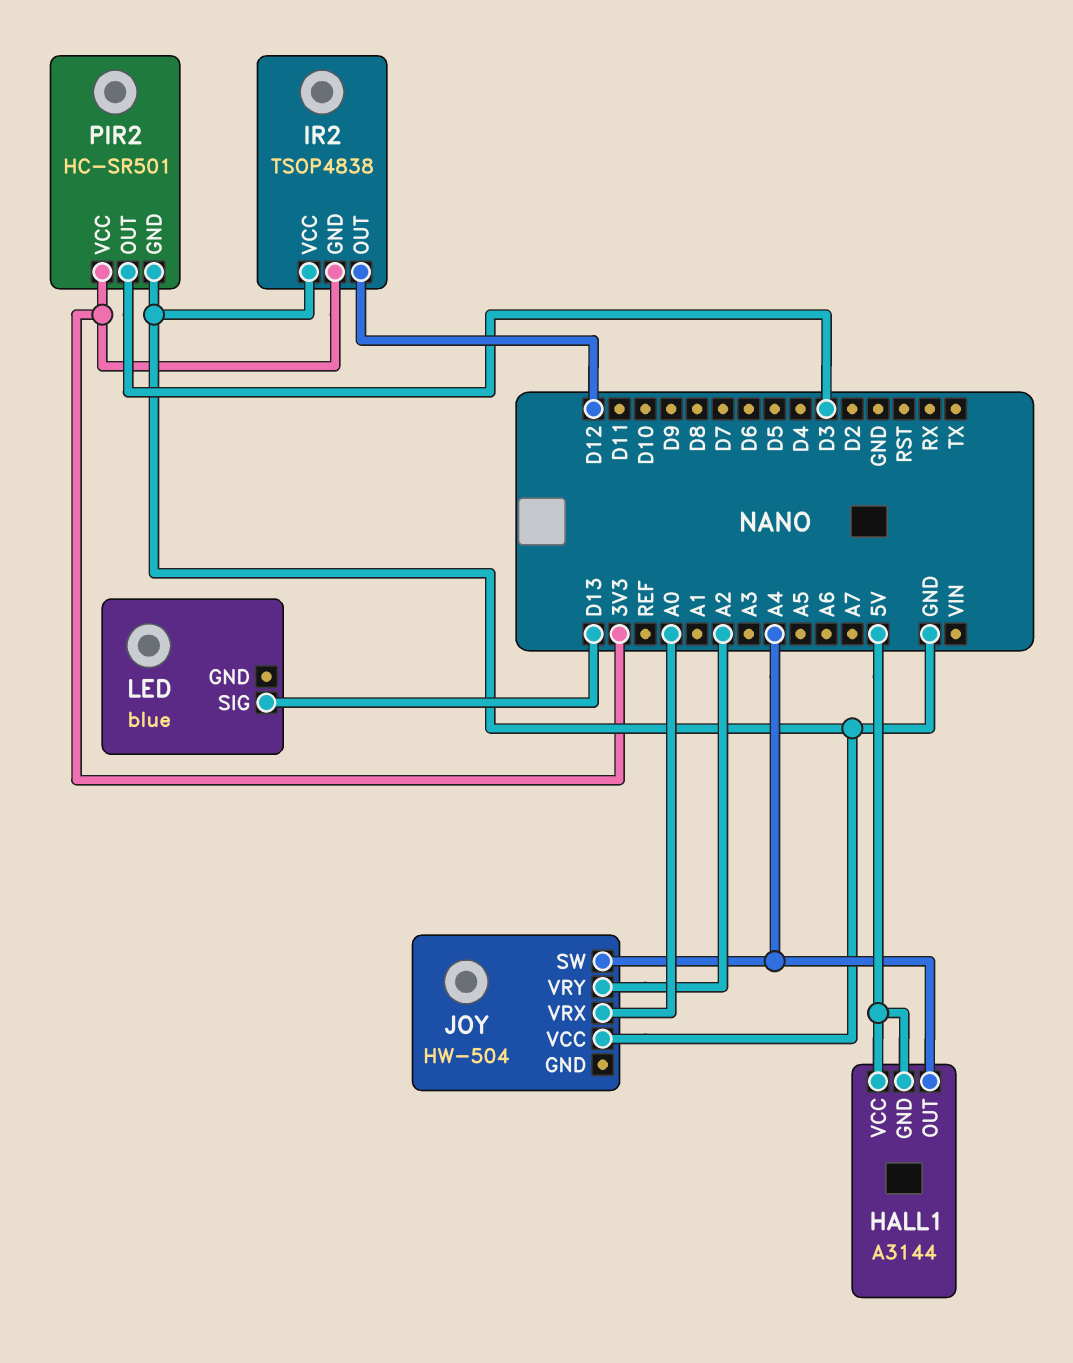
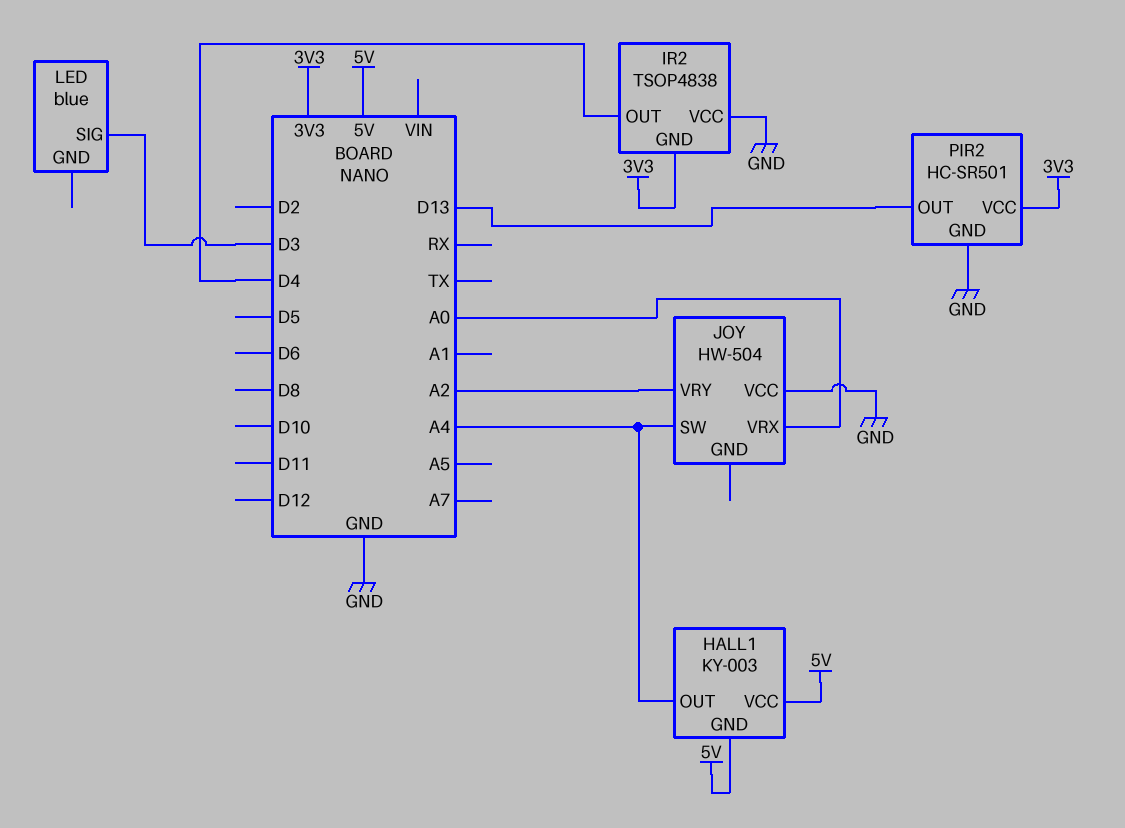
HALL1: A3144 -> KY-003
IR2 pin OUT: D12 -> D4
LED pin SIG: D13 -> D3
PIR2 pin OUT: D3 -> D13

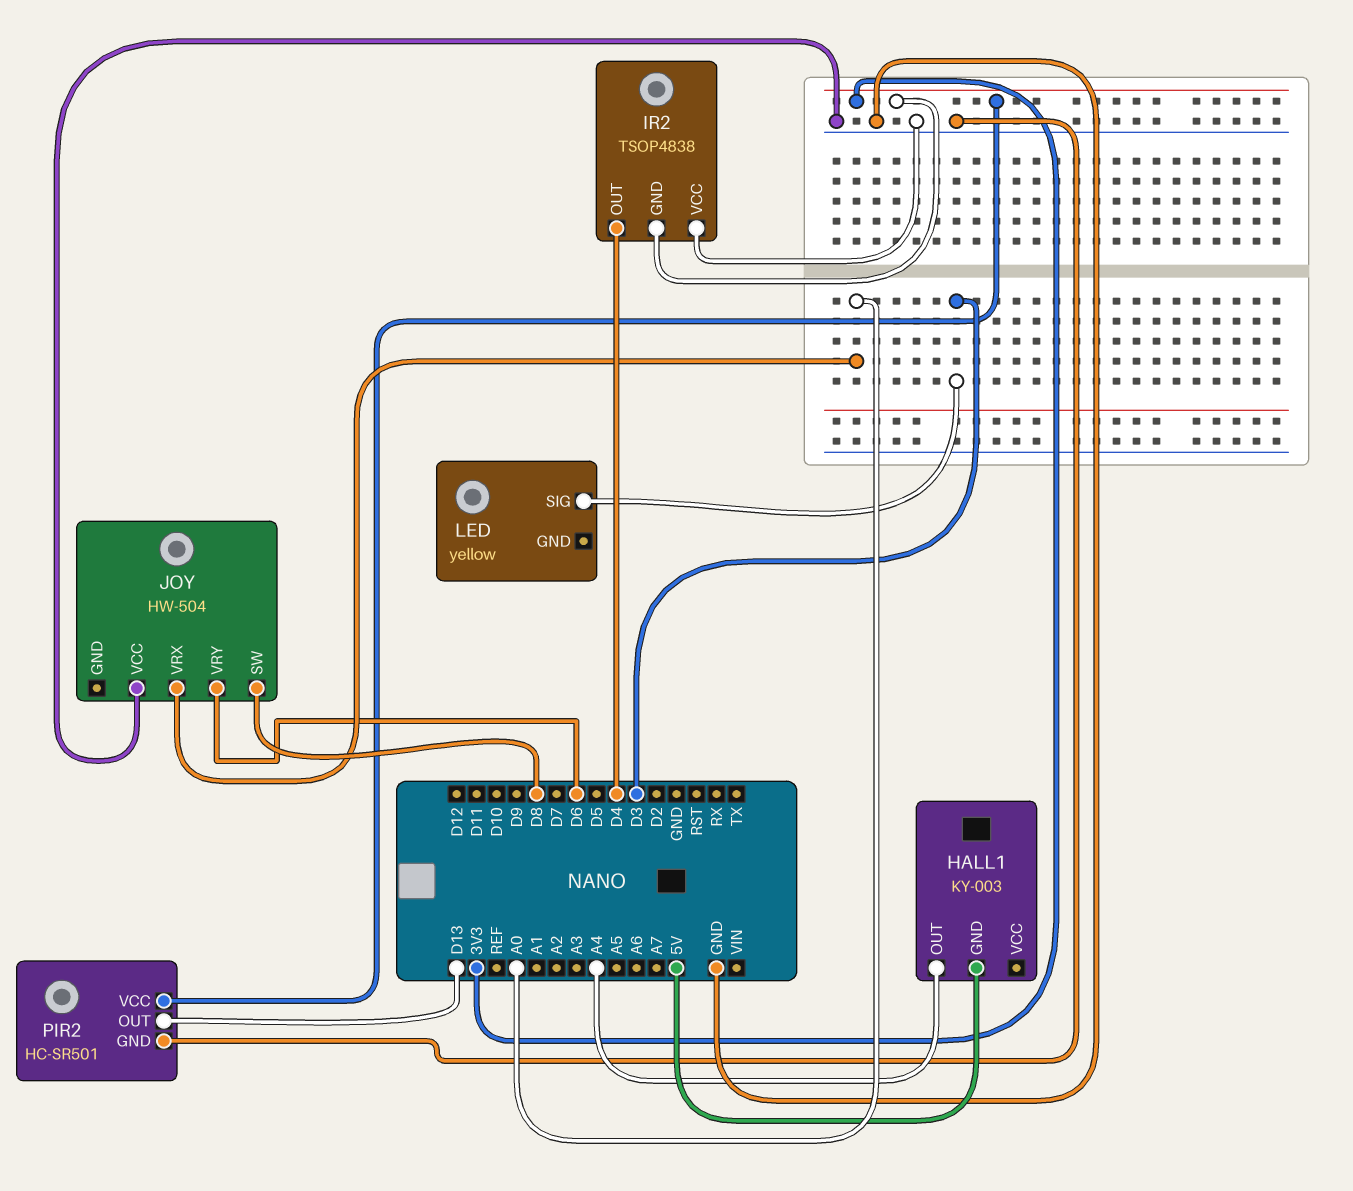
HALL1 pin VCC: 5V -> none
JOY pin SW: A4 -> D8
JOY pin VRY: A2 -> D6
LED: blue -> yellow

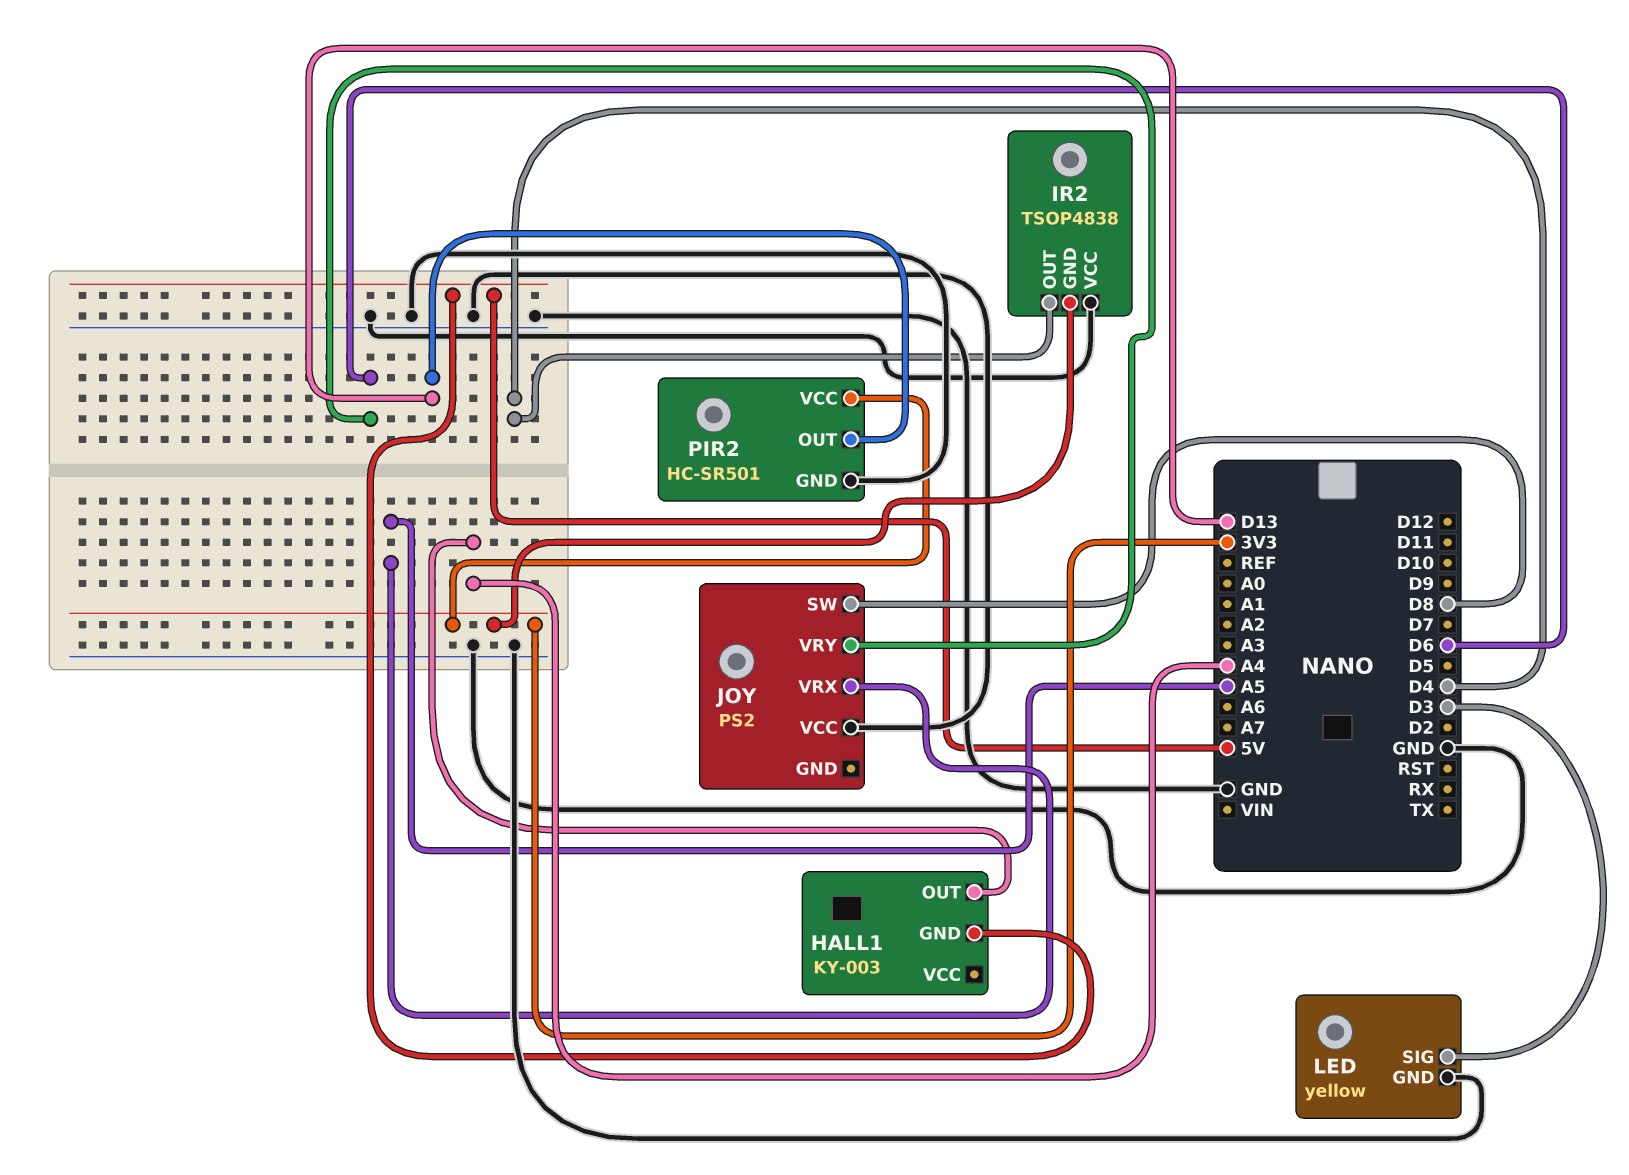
JOY: HW-504 -> PS2
JOY pin VRX: A0 -> A5
LED pin GND: none -> GND

